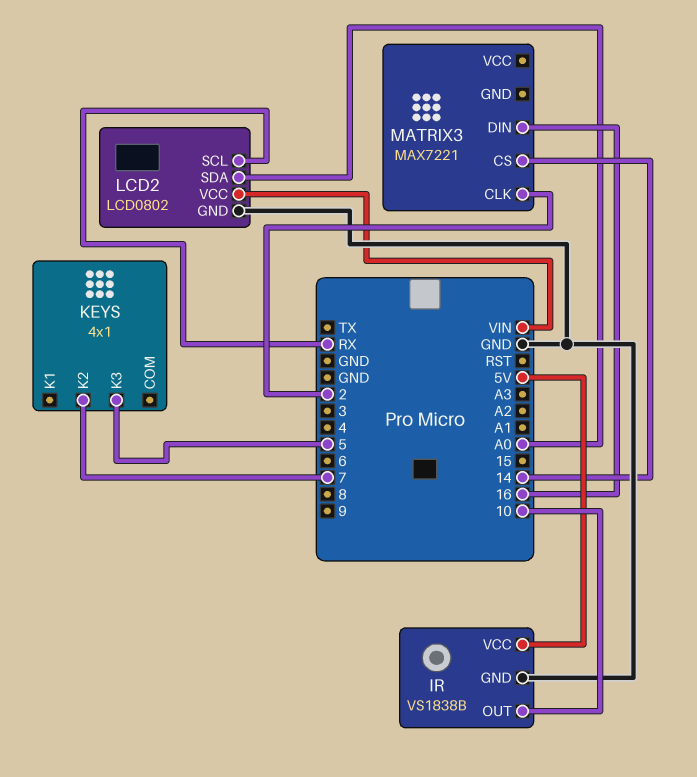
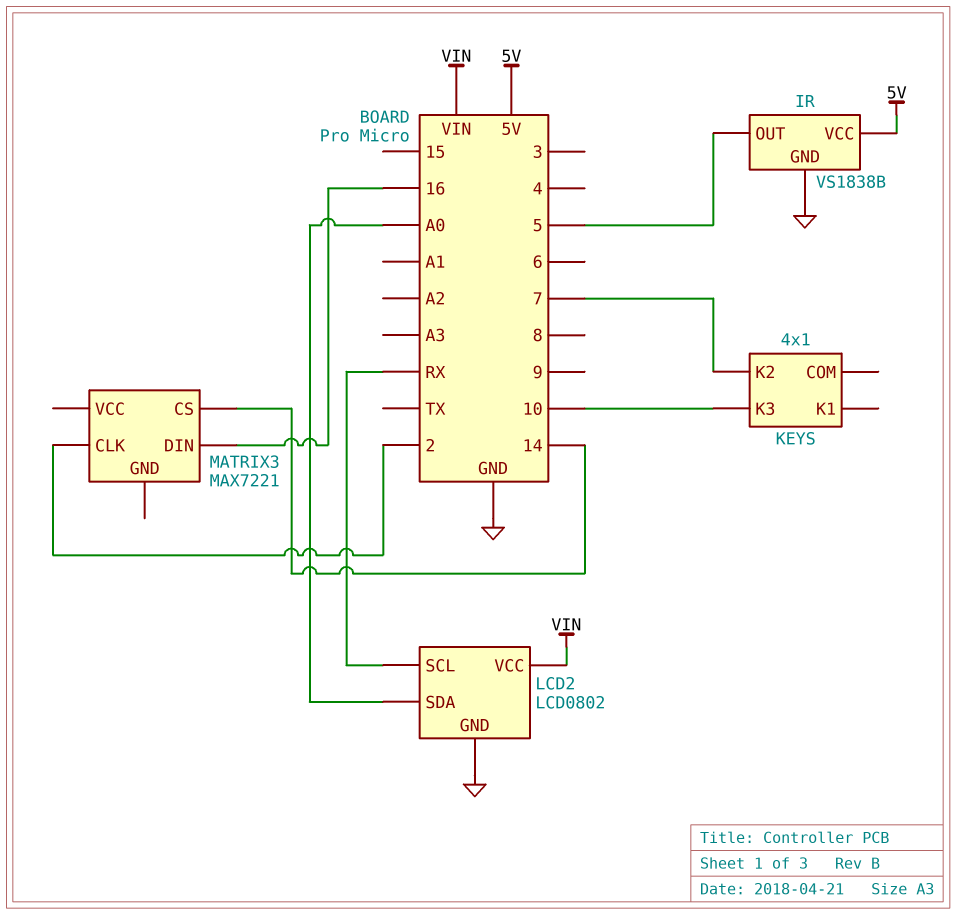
IR pin OUT: 10 -> 5
KEYS pin K3: 5 -> 10

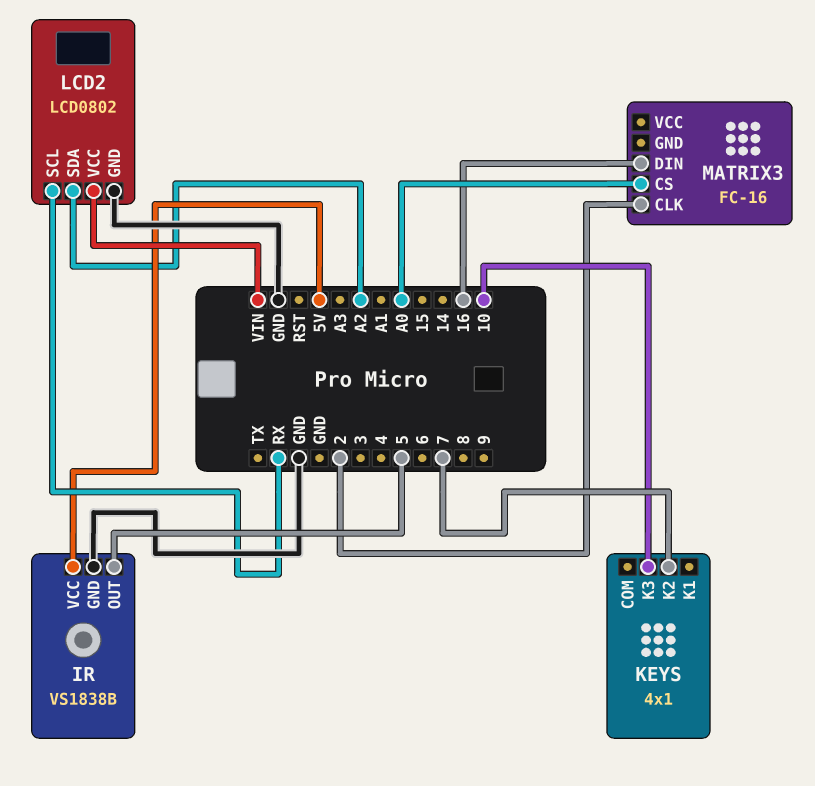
LCD2 pin SDA: A0 -> A2
MATRIX3: MAX7221 -> FC-16
MATRIX3 pin CS: 14 -> A0

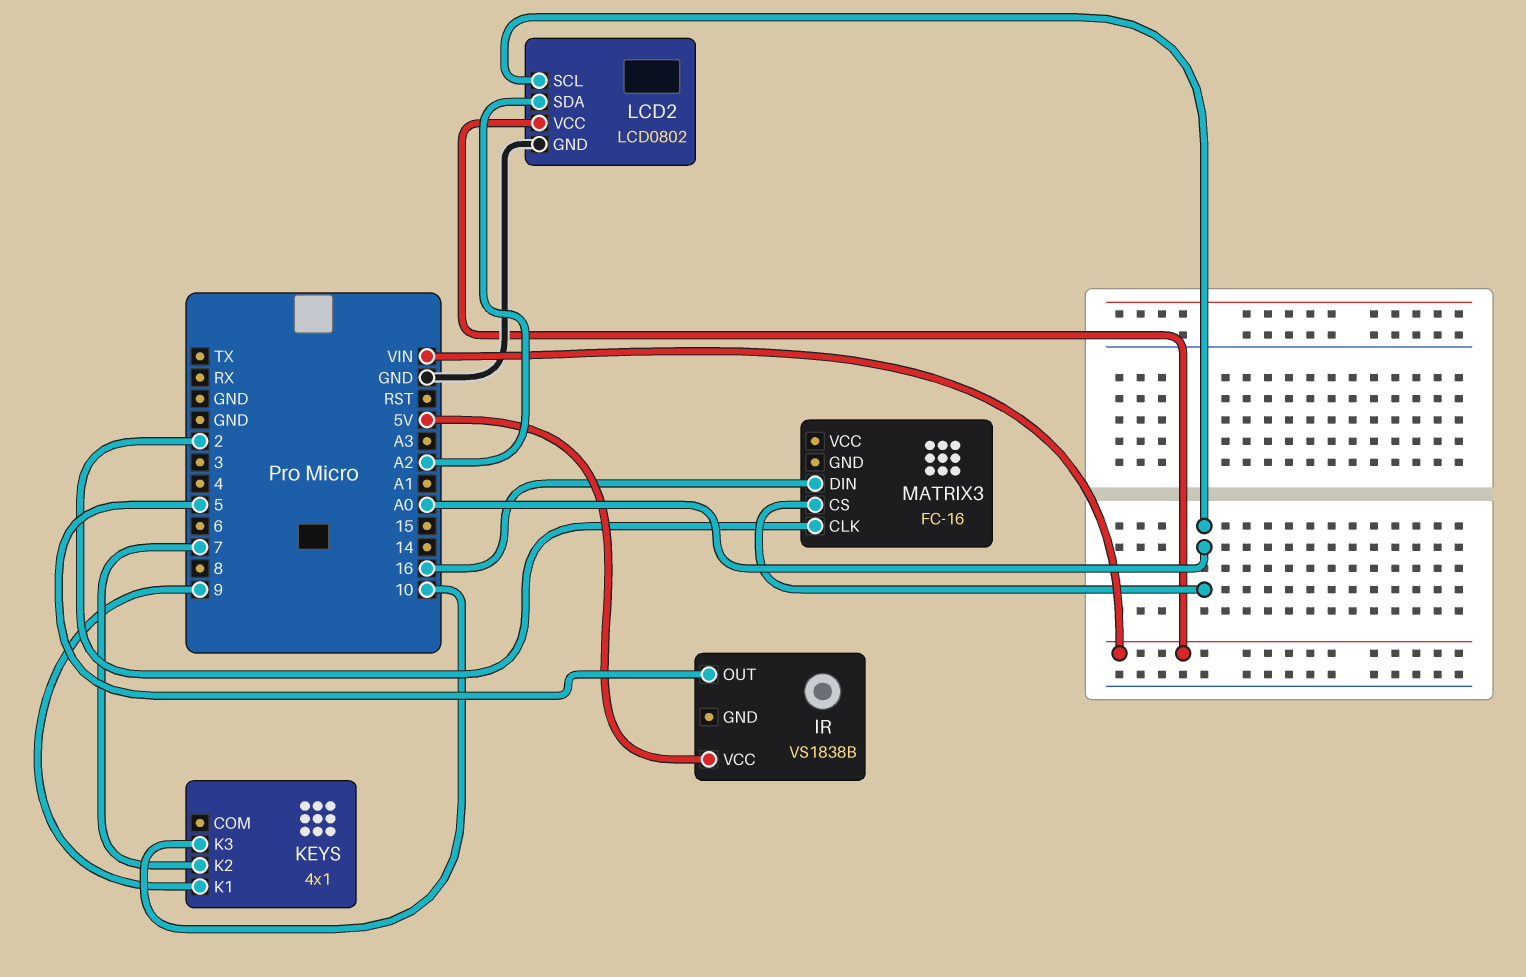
IR pin GND: GND -> none
KEYS pin K1: none -> 9
LCD2 pin SCL: RX -> A0

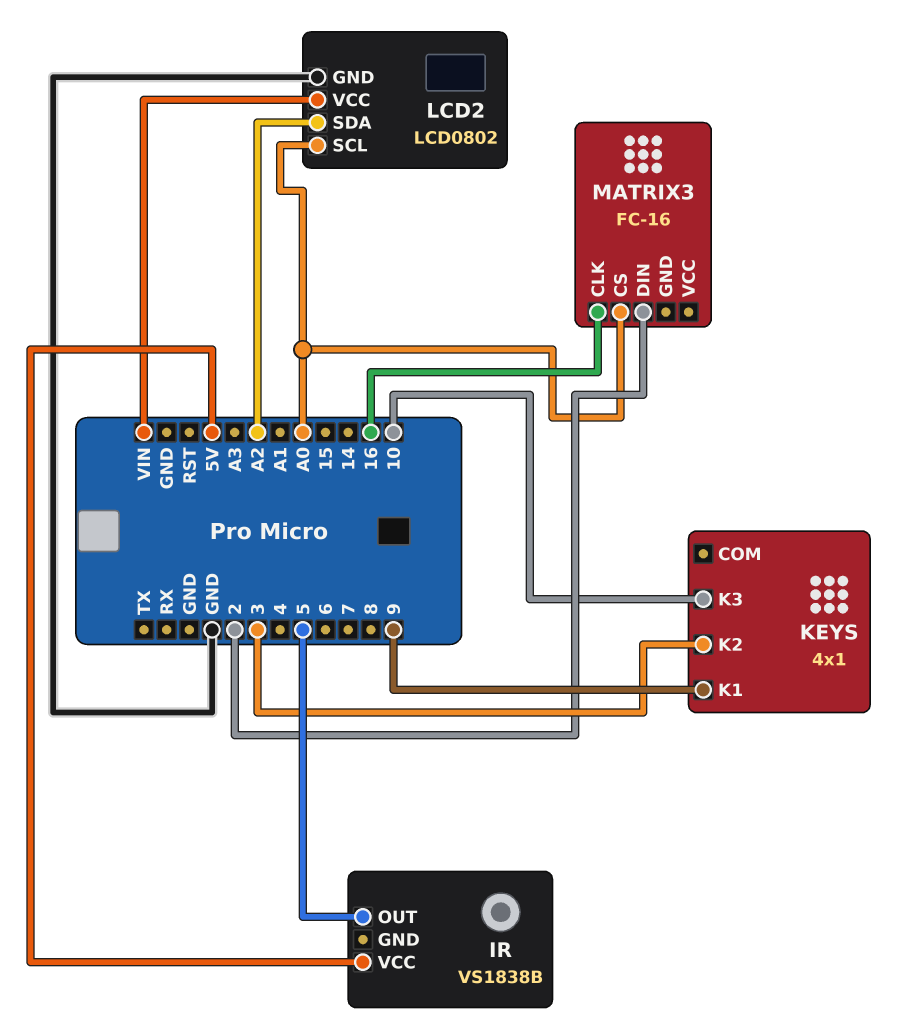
KEYS pin K2: 7 -> 3
MATRIX3 pin CLK: 2 -> 16
MATRIX3 pin DIN: 16 -> 2

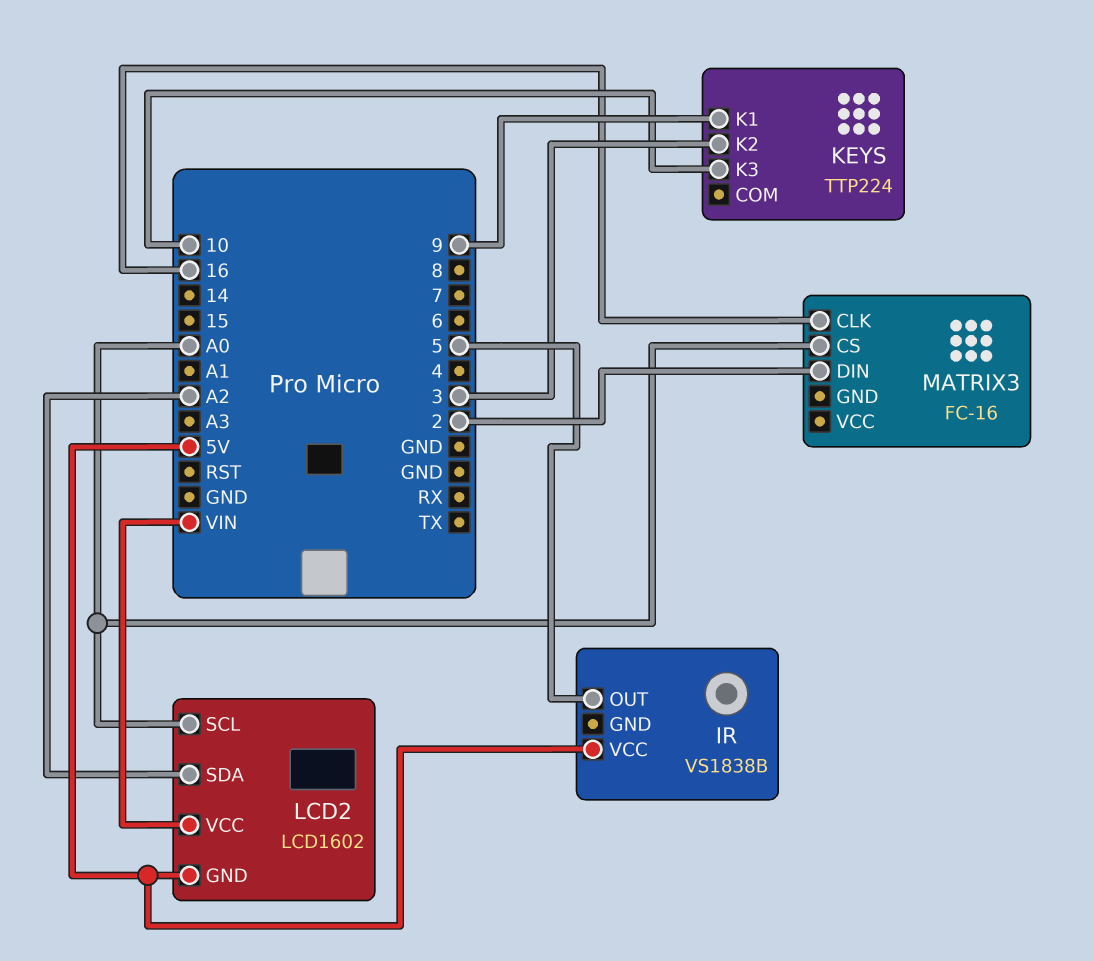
KEYS: 4x1 -> TTP224
LCD2: LCD0802 -> LCD1602
LCD2 pin GND: GND -> 5V

